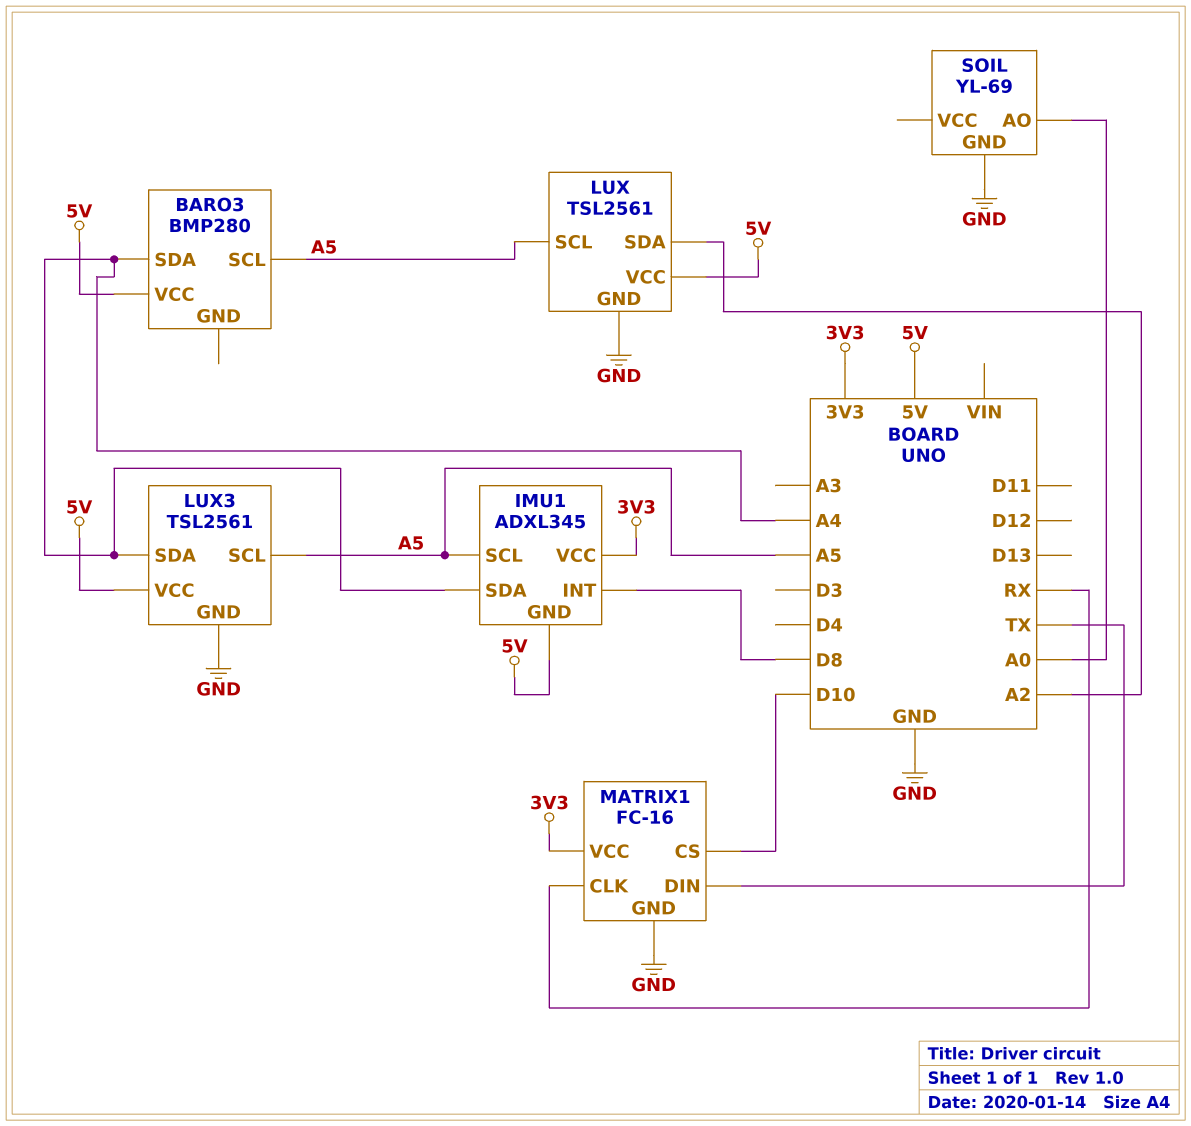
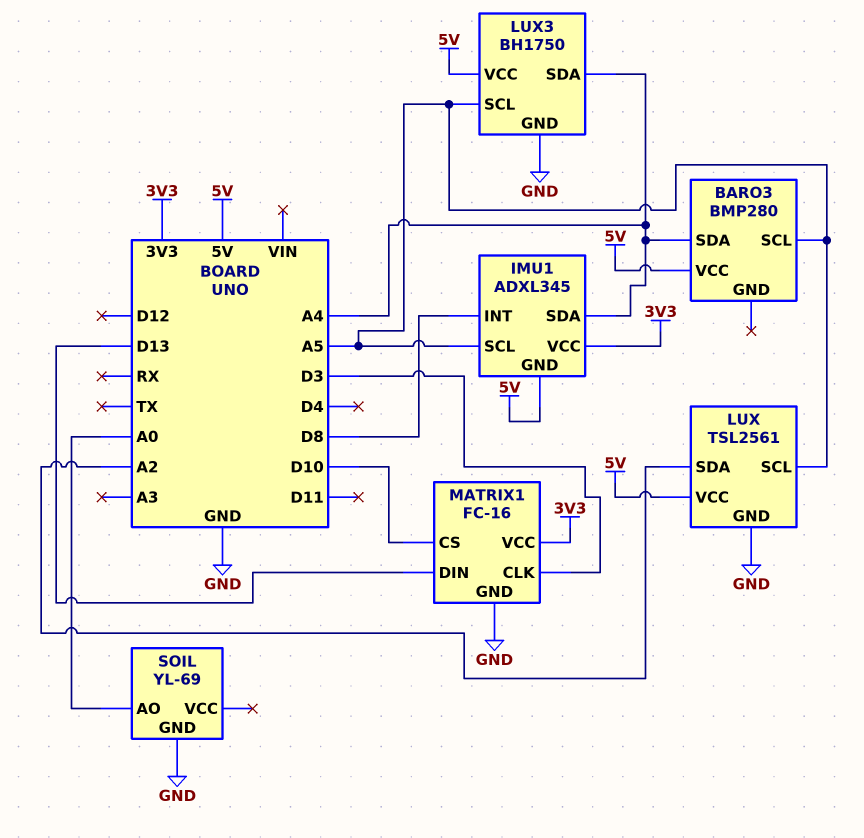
LUX3: TSL2561 -> BH1750
MATRIX1 pin CLK: RX -> D3
MATRIX1 pin DIN: TX -> D13

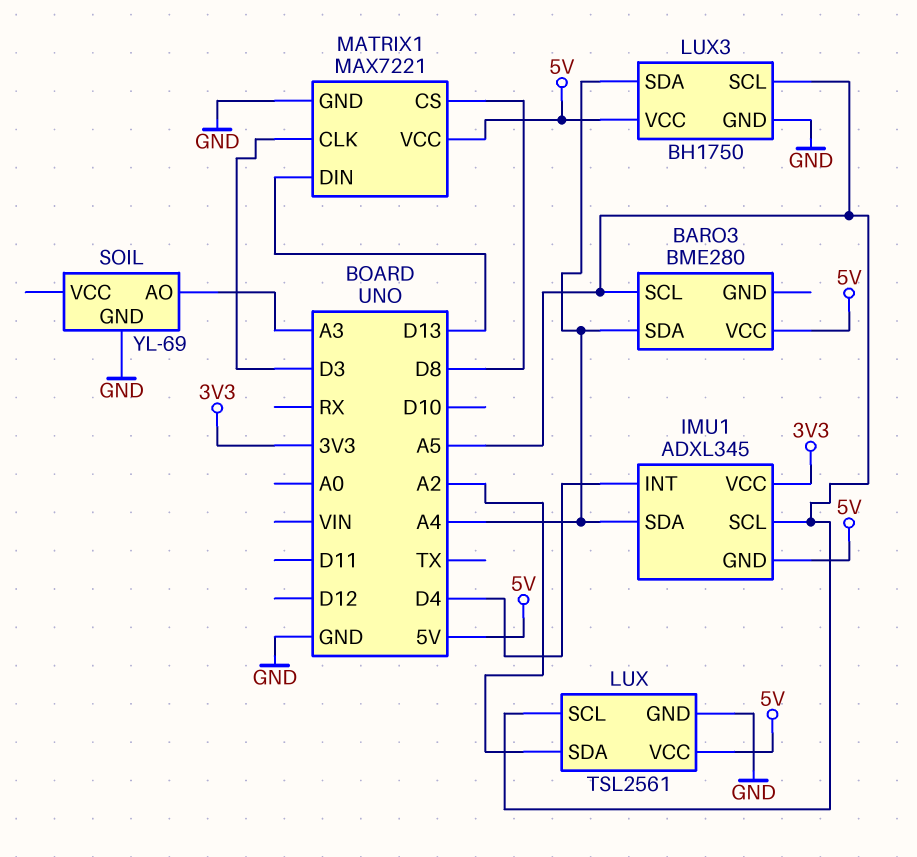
BARO3: BMP280 -> BME280
IMU1 pin INT: D8 -> D4
MATRIX1: FC-16 -> MAX7221
MATRIX1 pin CS: D10 -> D8
MATRIX1 pin VCC: 3V3 -> 5V
SOIL pin AO: A0 -> A3

